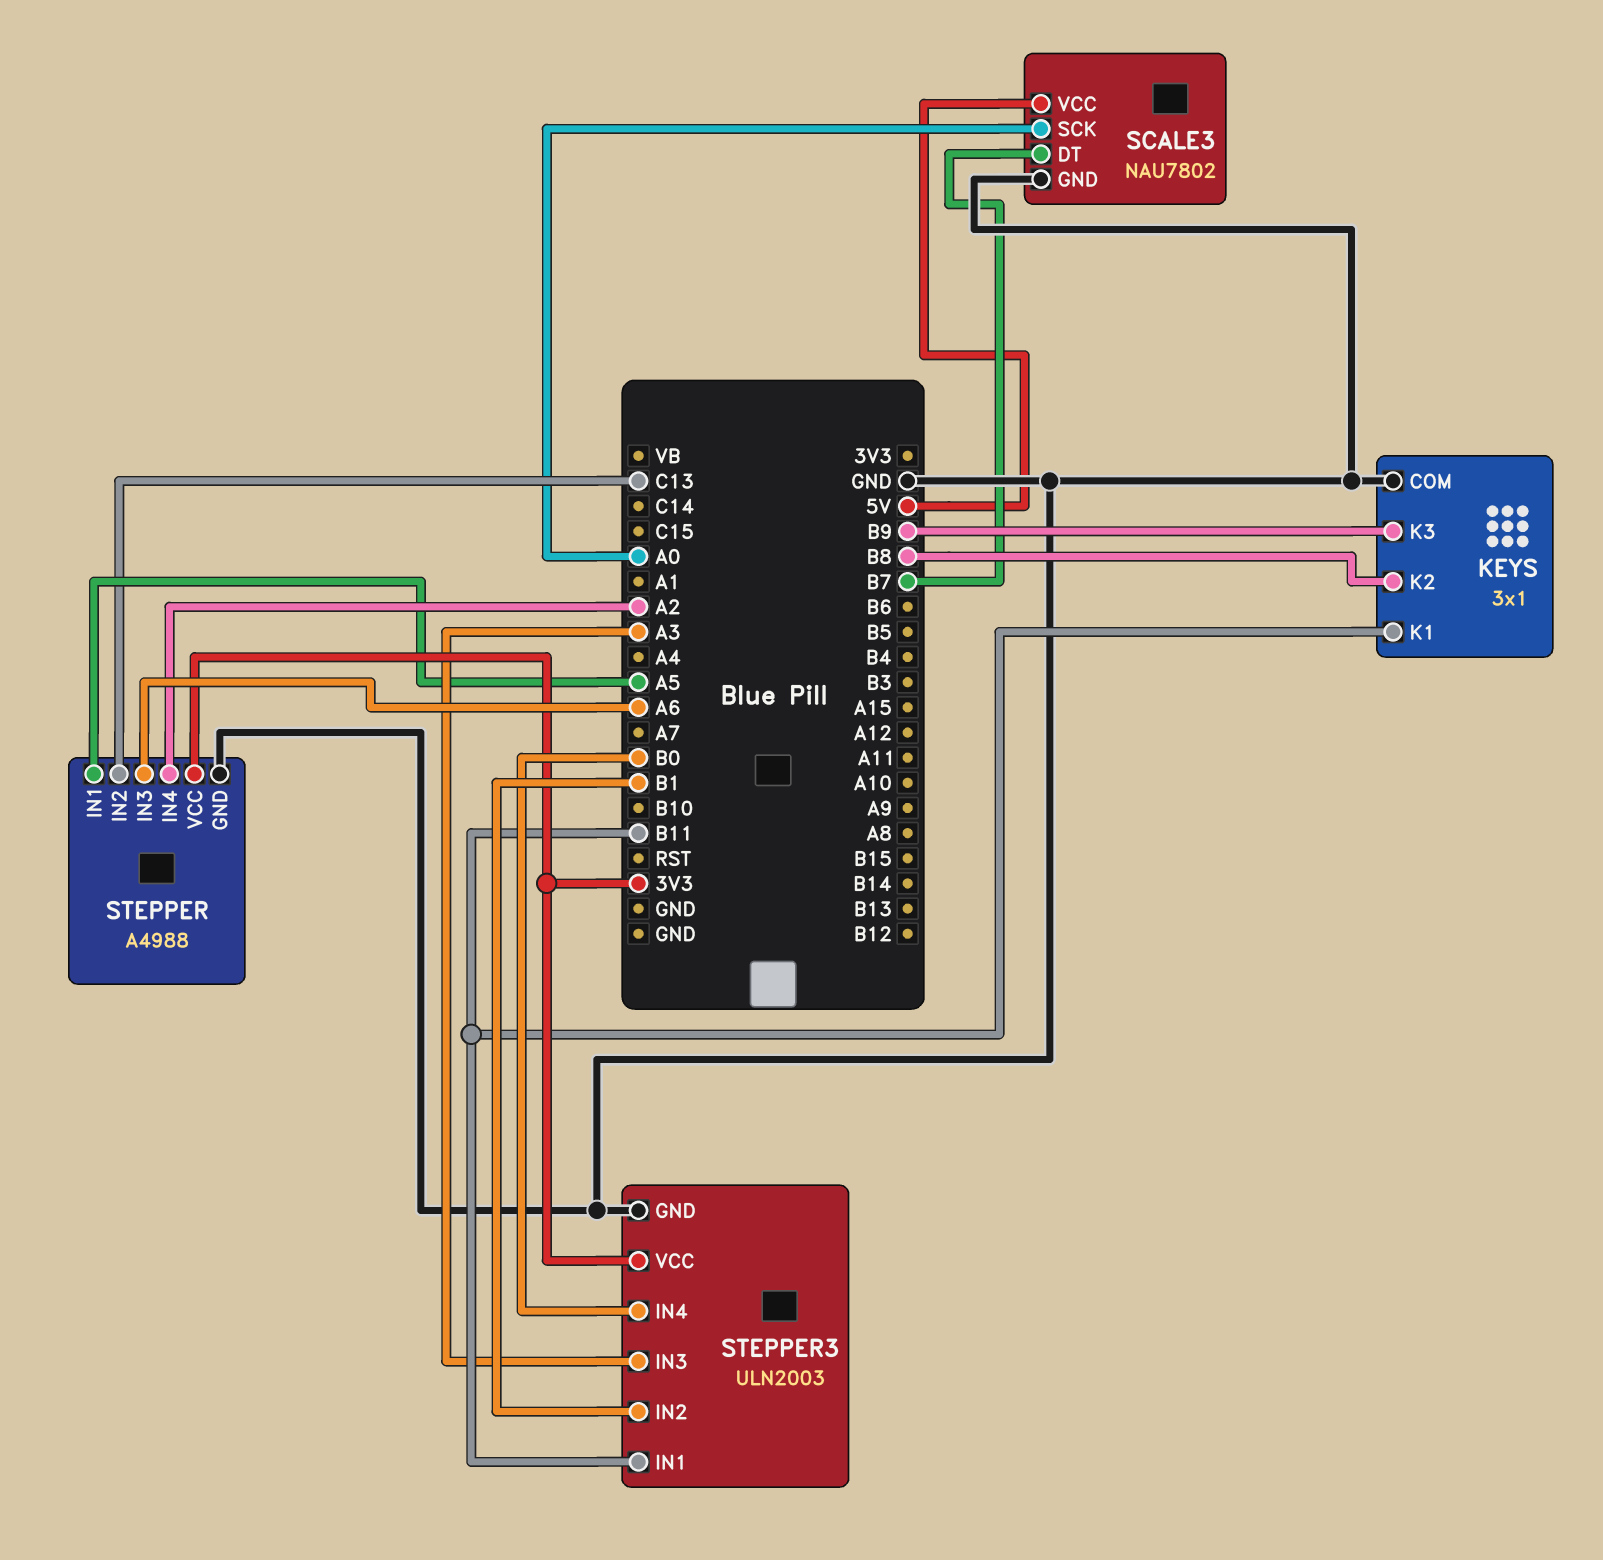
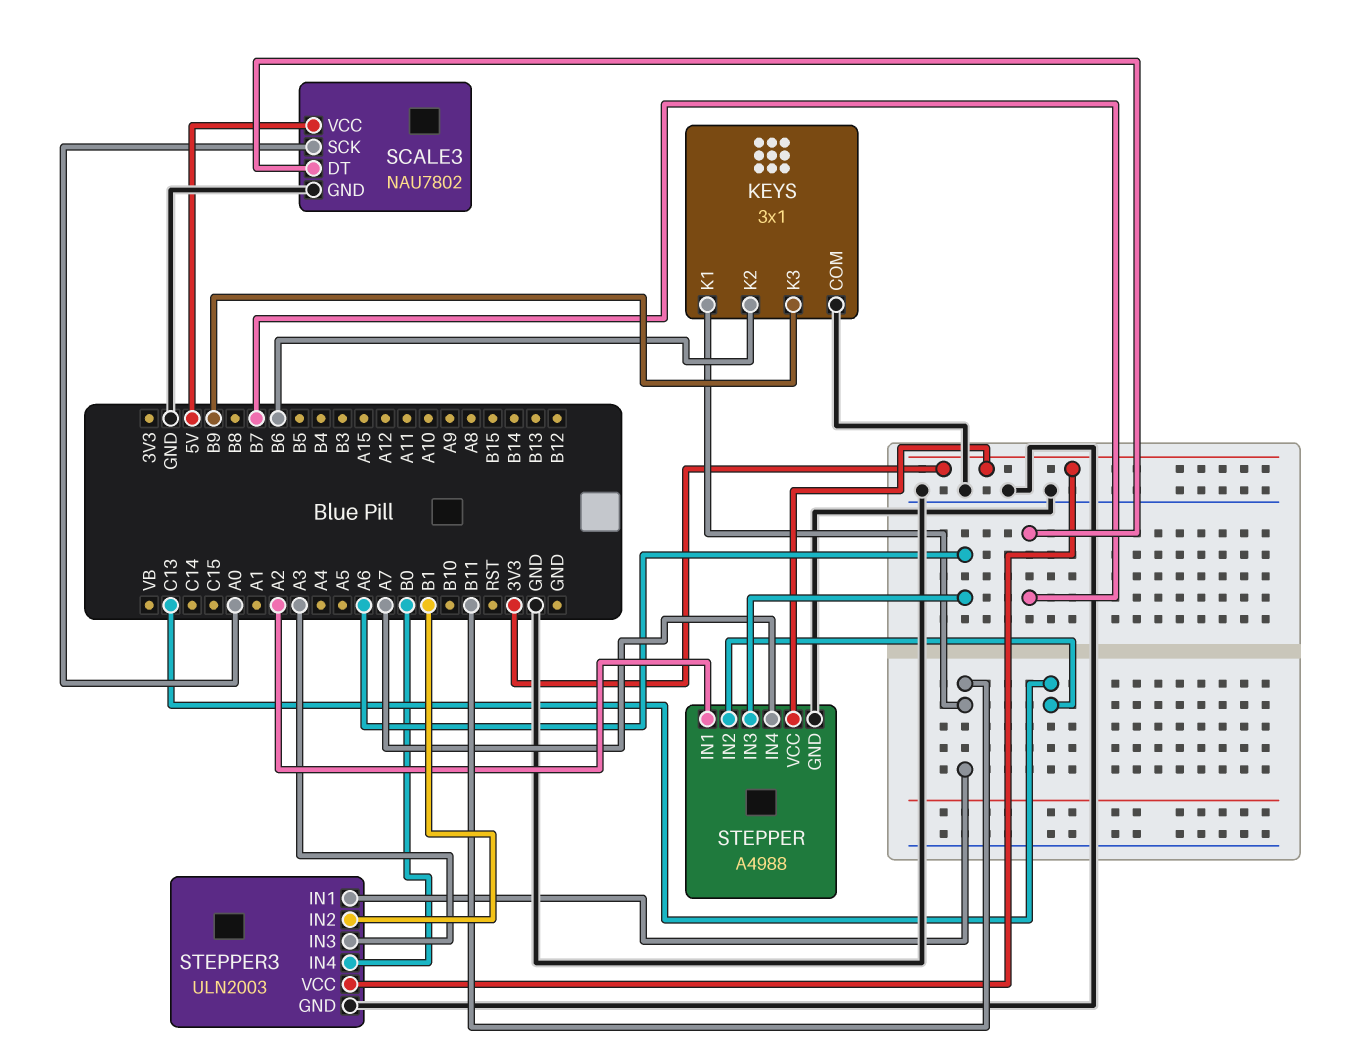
KEYS pin K2: B8 -> B6
STEPPER pin IN1: A5 -> A2
STEPPER pin IN4: A2 -> A7

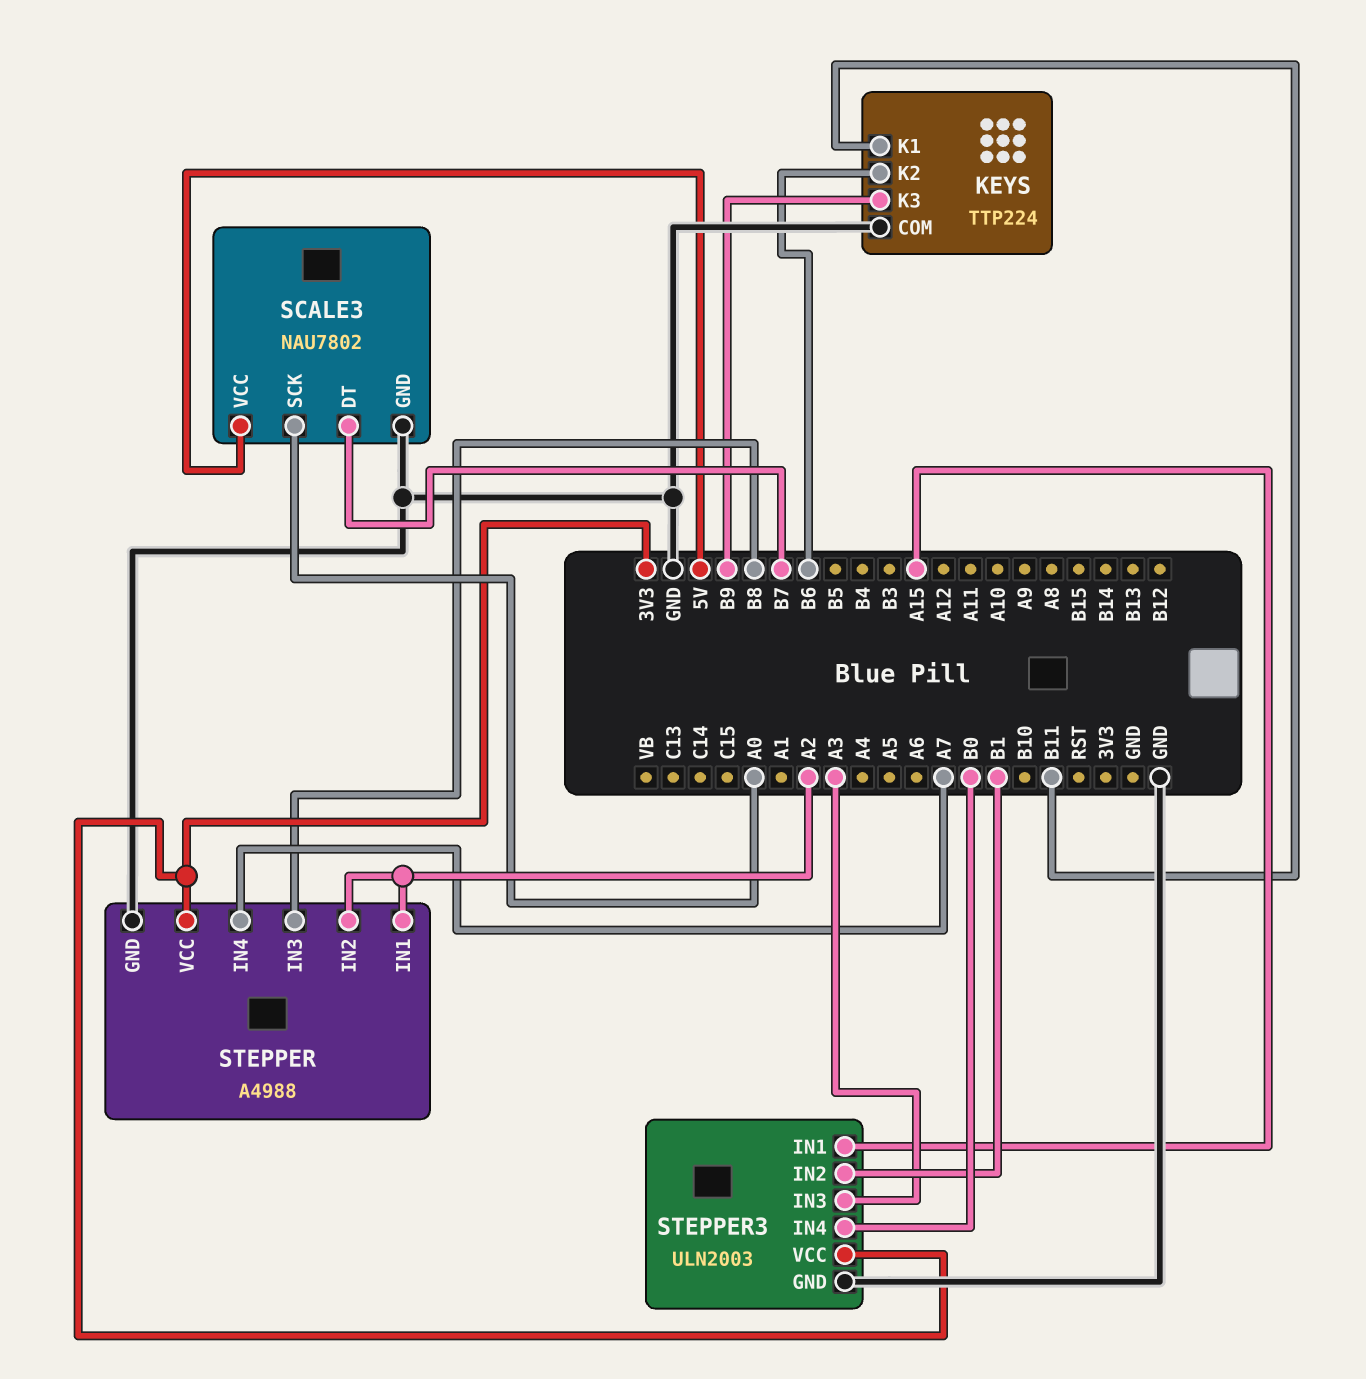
KEYS: 3x1 -> TTP224
STEPPER pin IN2: C13 -> A2
STEPPER pin IN3: A6 -> B8
STEPPER3 pin IN1: B11 -> A15

